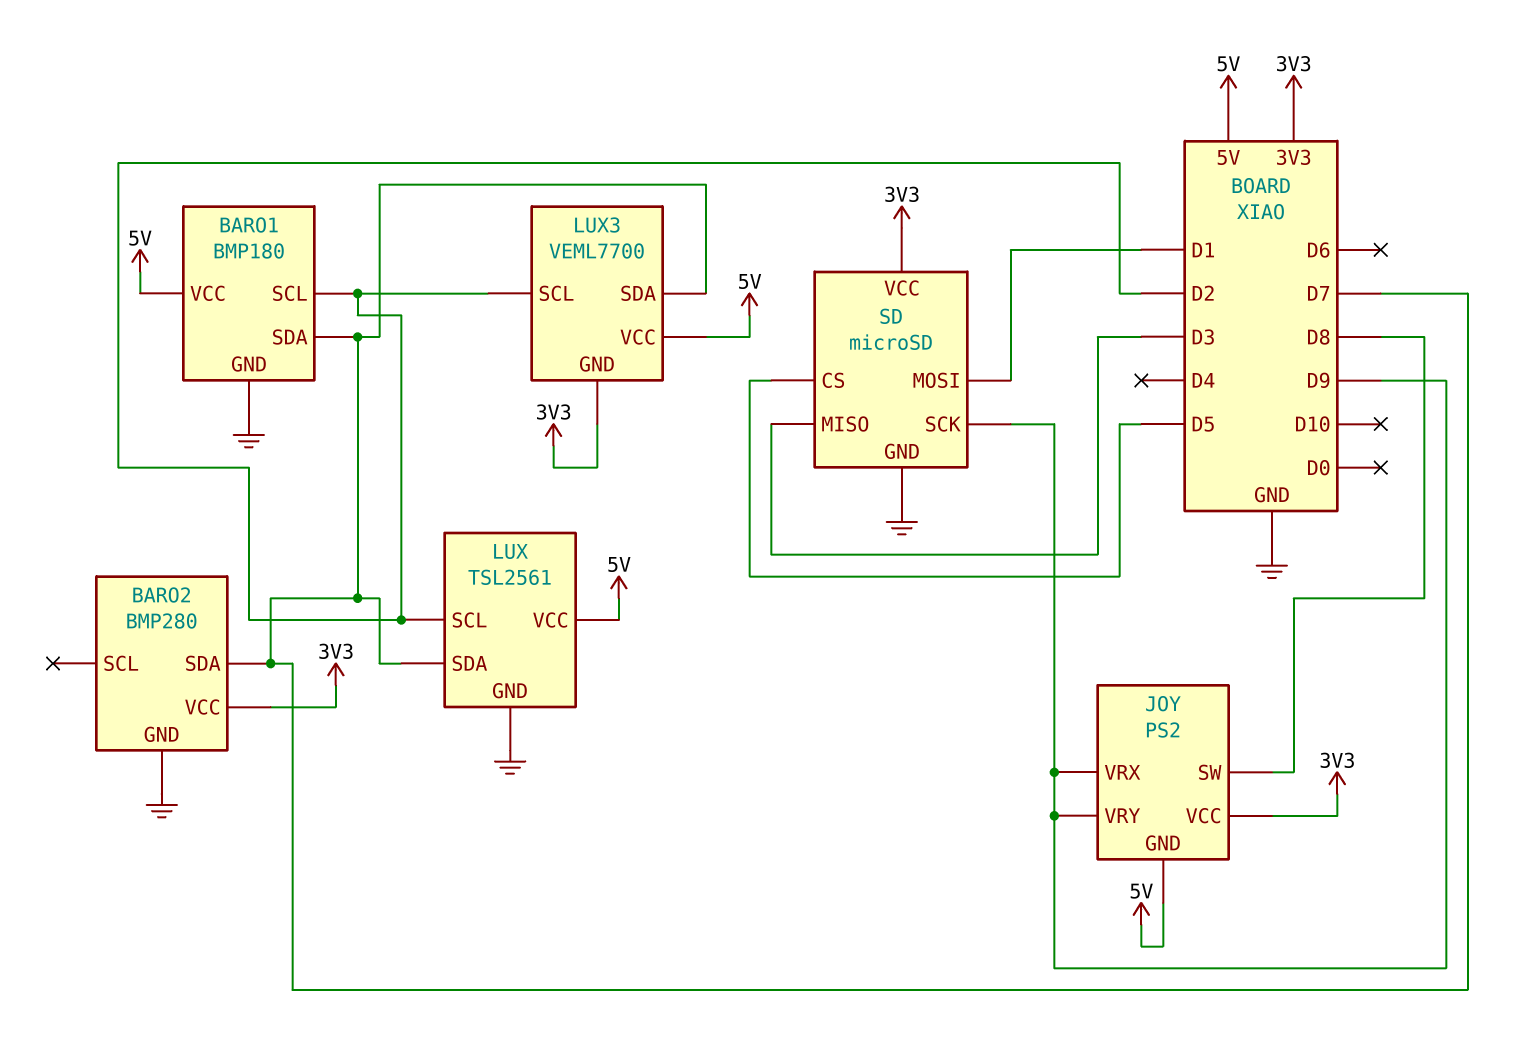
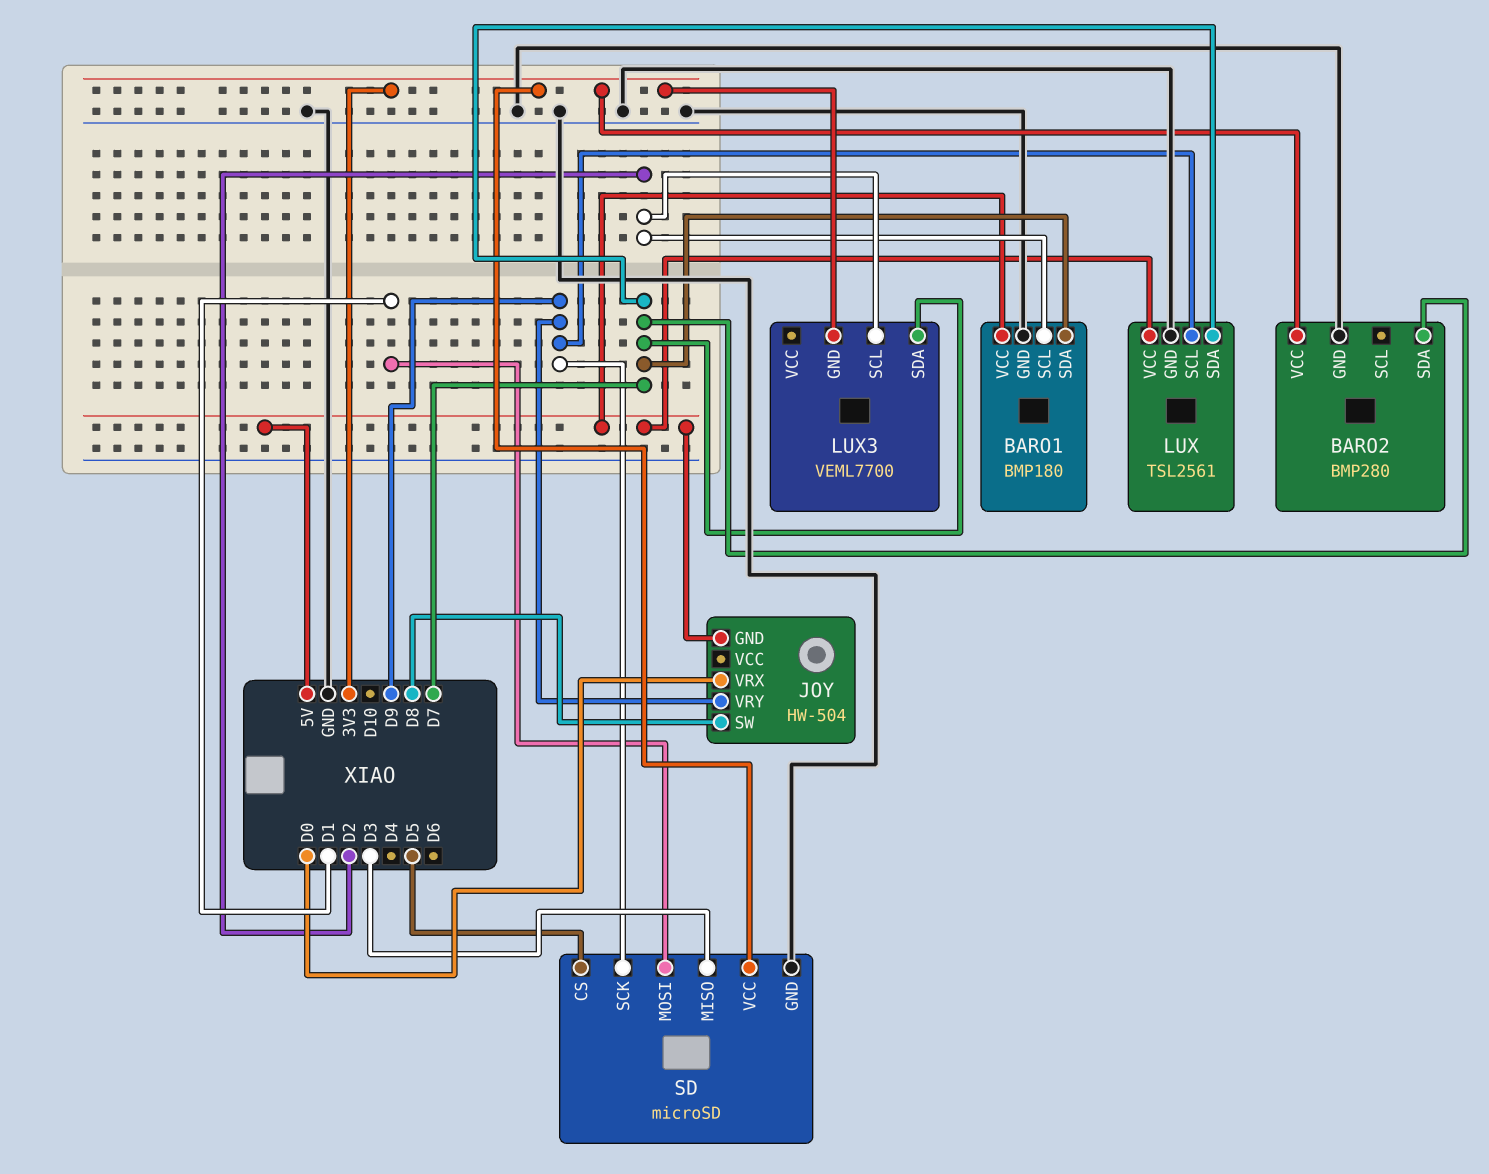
JOY: PS2 -> HW-504
JOY pin VCC: 3V3 -> none
JOY pin VRX: D9 -> D0
LUX pin SCL: D2 -> D9
LUX3 pin VCC: 5V -> none

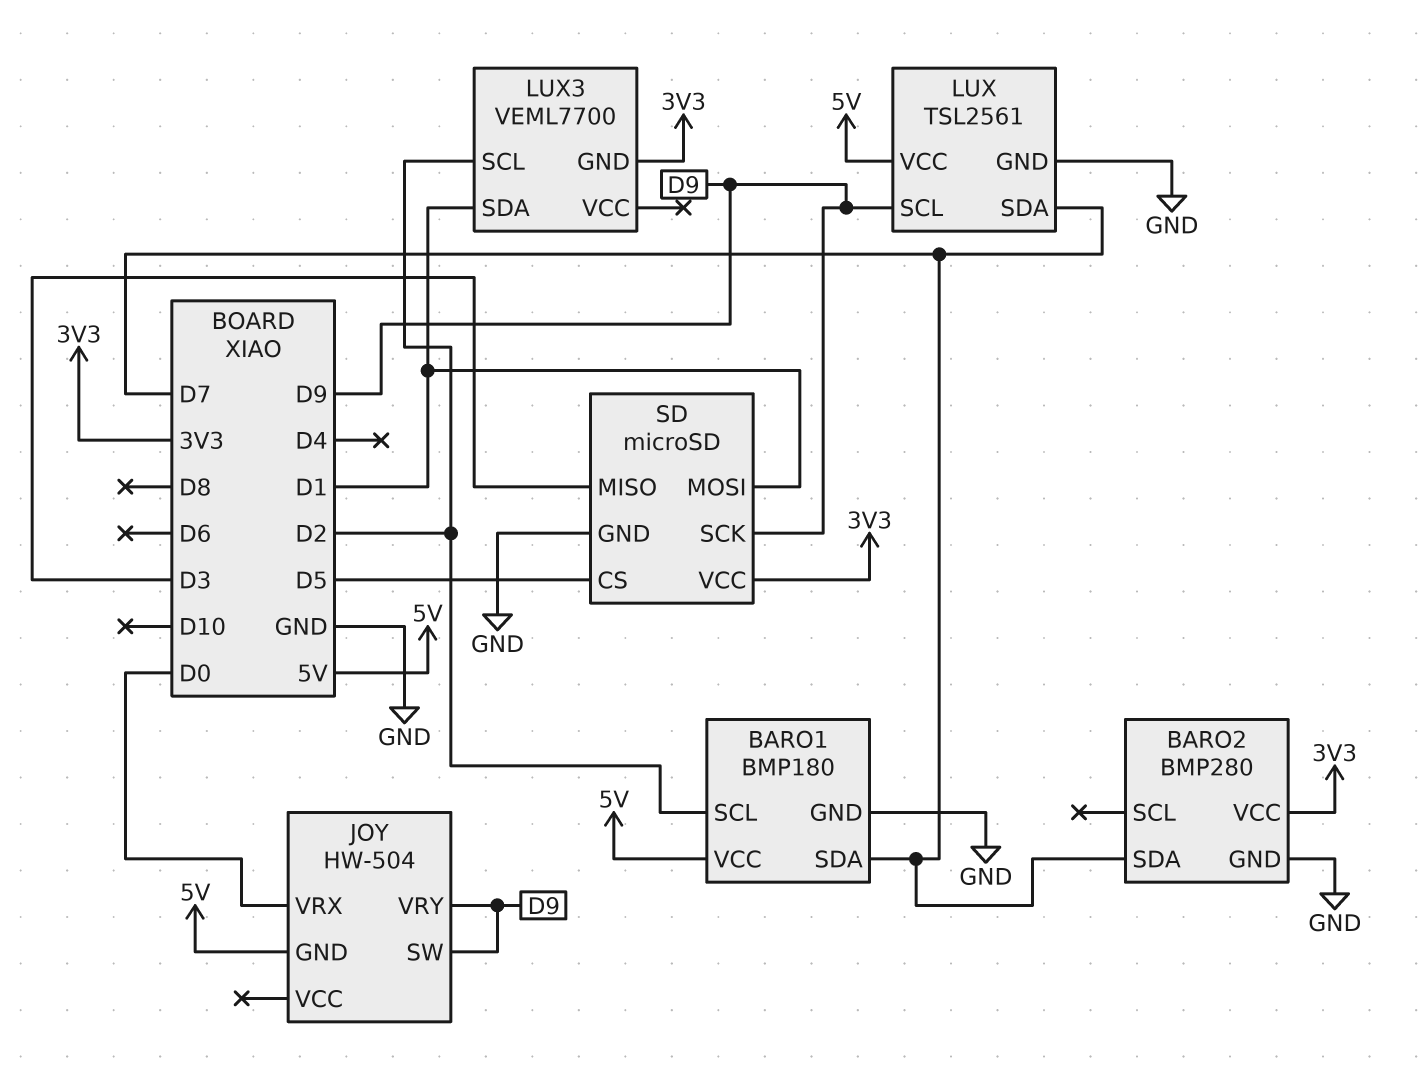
JOY pin SW: D8 -> D9
LUX3 pin SDA: D7 -> D1

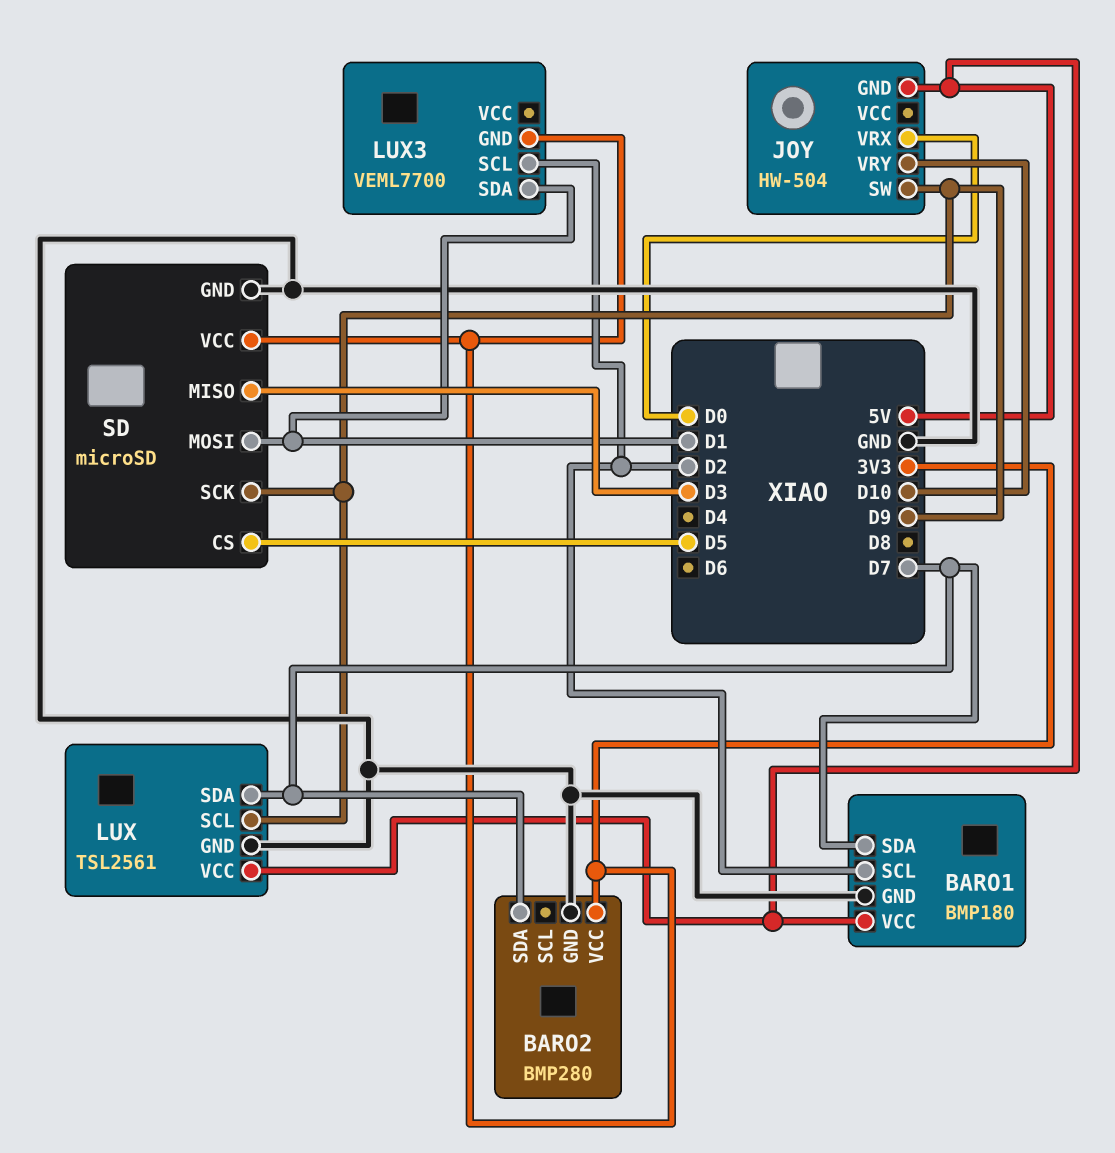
JOY pin VRY: D9 -> D10

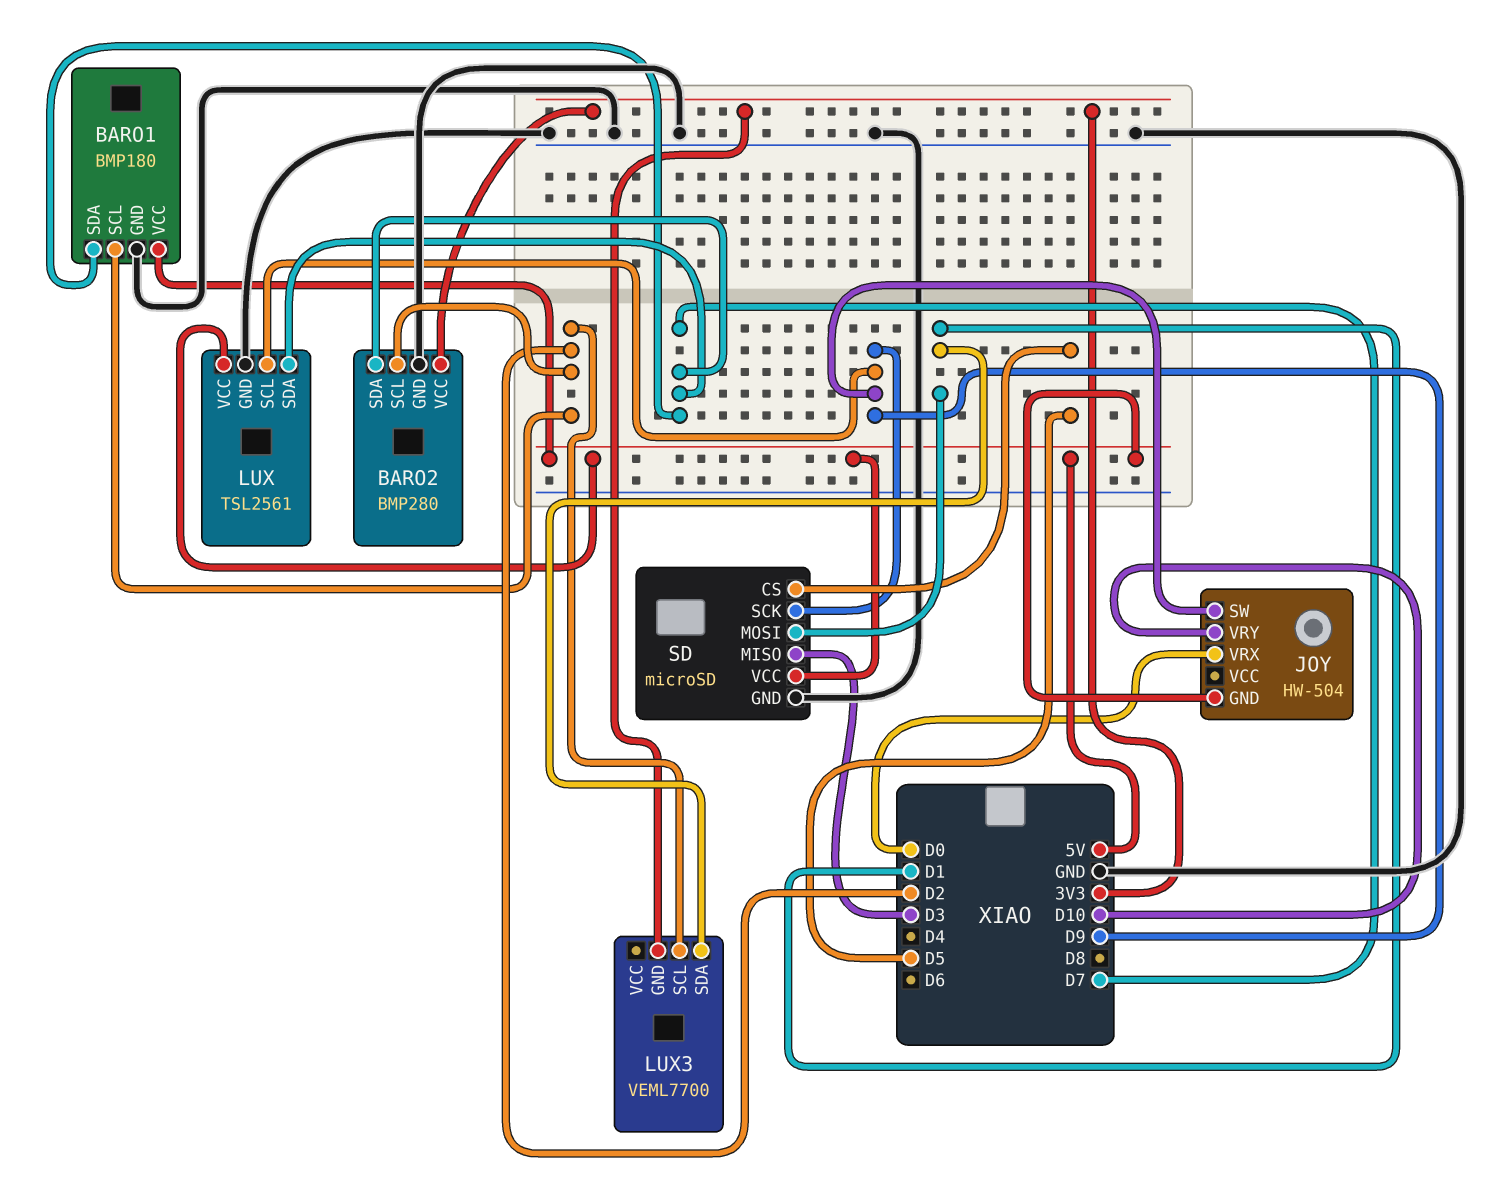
BARO2 pin SCL: none -> D2
SD pin VCC: 3V3 -> 5V

